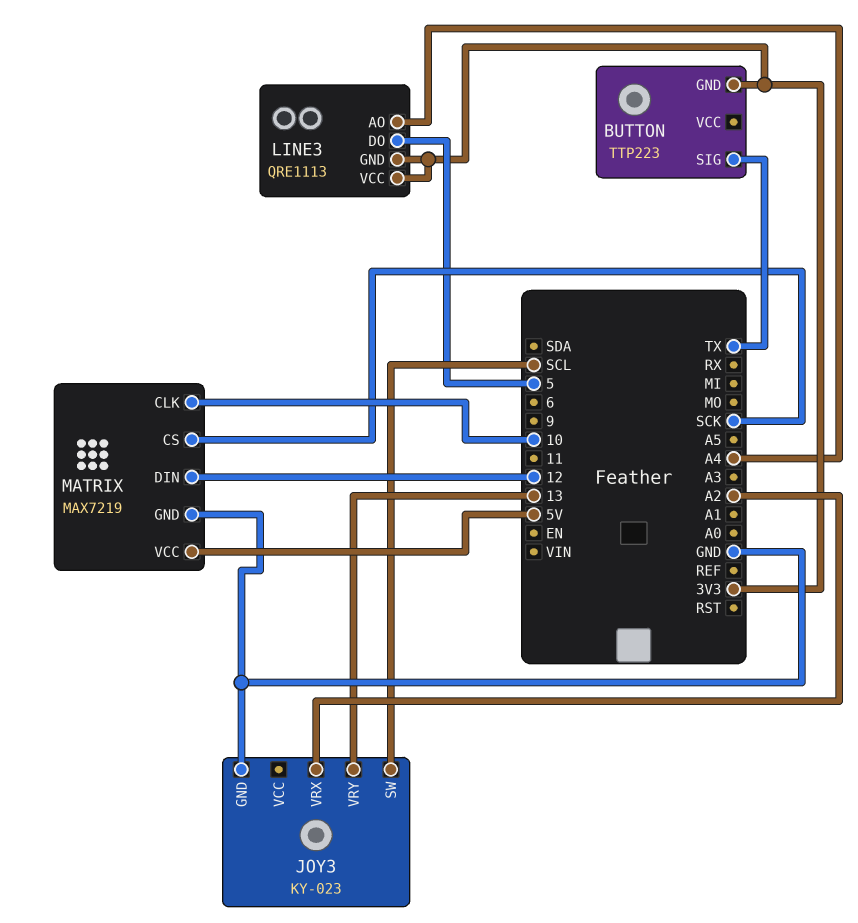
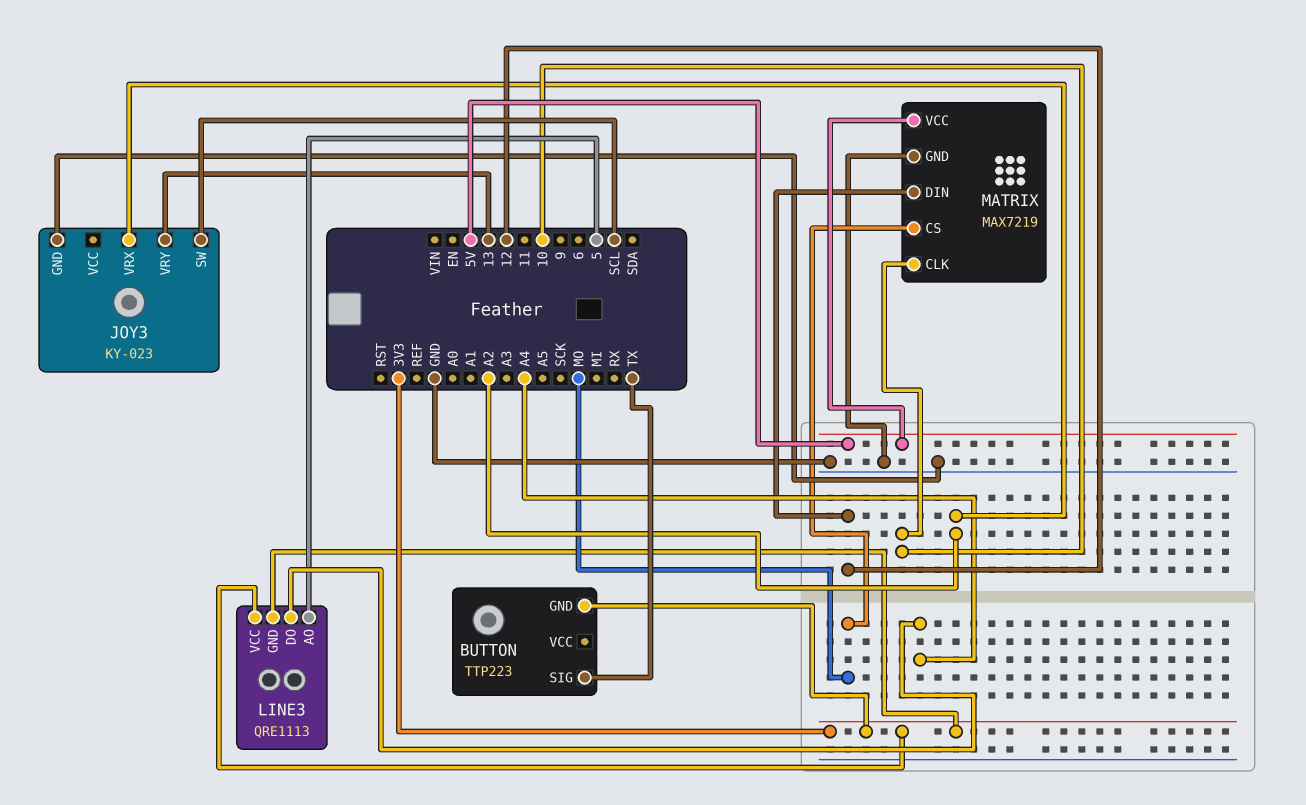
LINE3 pin AO: A4 -> 5
LINE3 pin DO: 5 -> A4
MATRIX pin CS: SCK -> MO

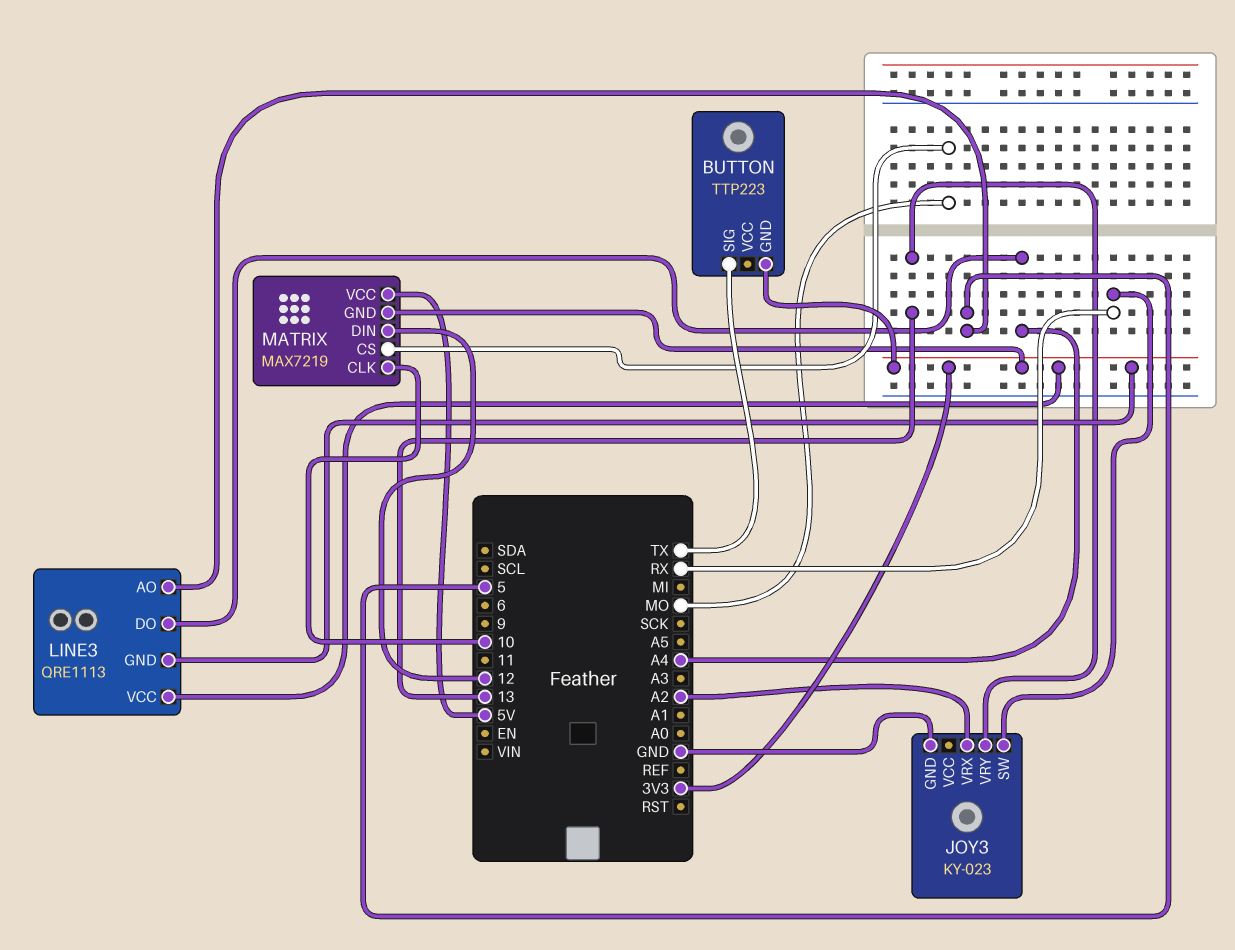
JOY3 pin SW: SCL -> RX
MATRIX pin GND: GND -> 3V3

